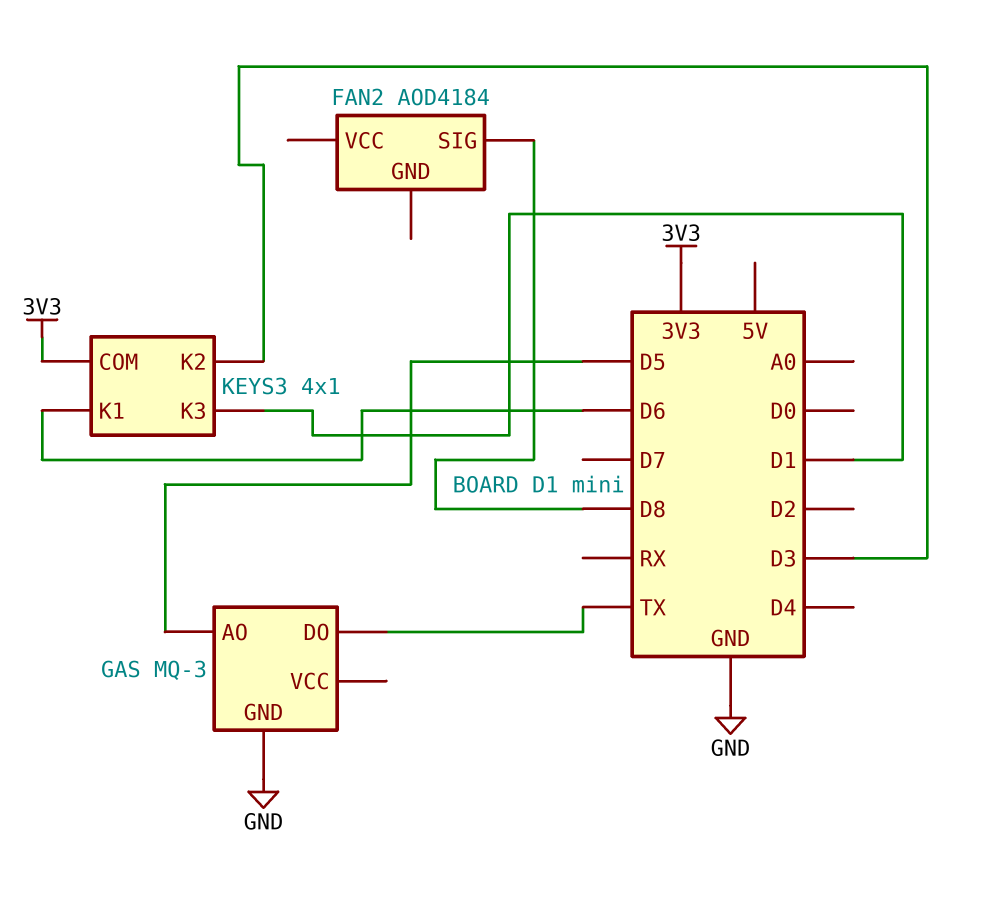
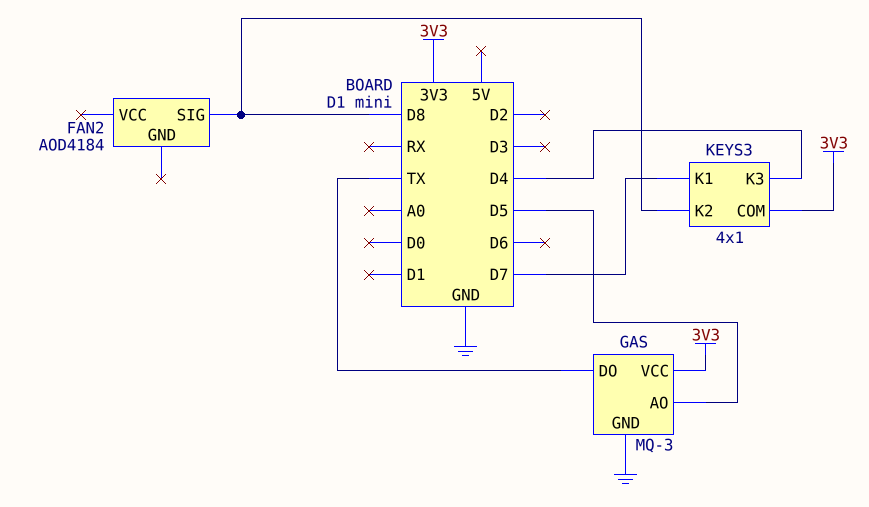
GAS pin VCC: none -> 3V3
KEYS3 pin K1: D6 -> D7
KEYS3 pin K2: D3 -> D8
KEYS3 pin K3: D1 -> D4

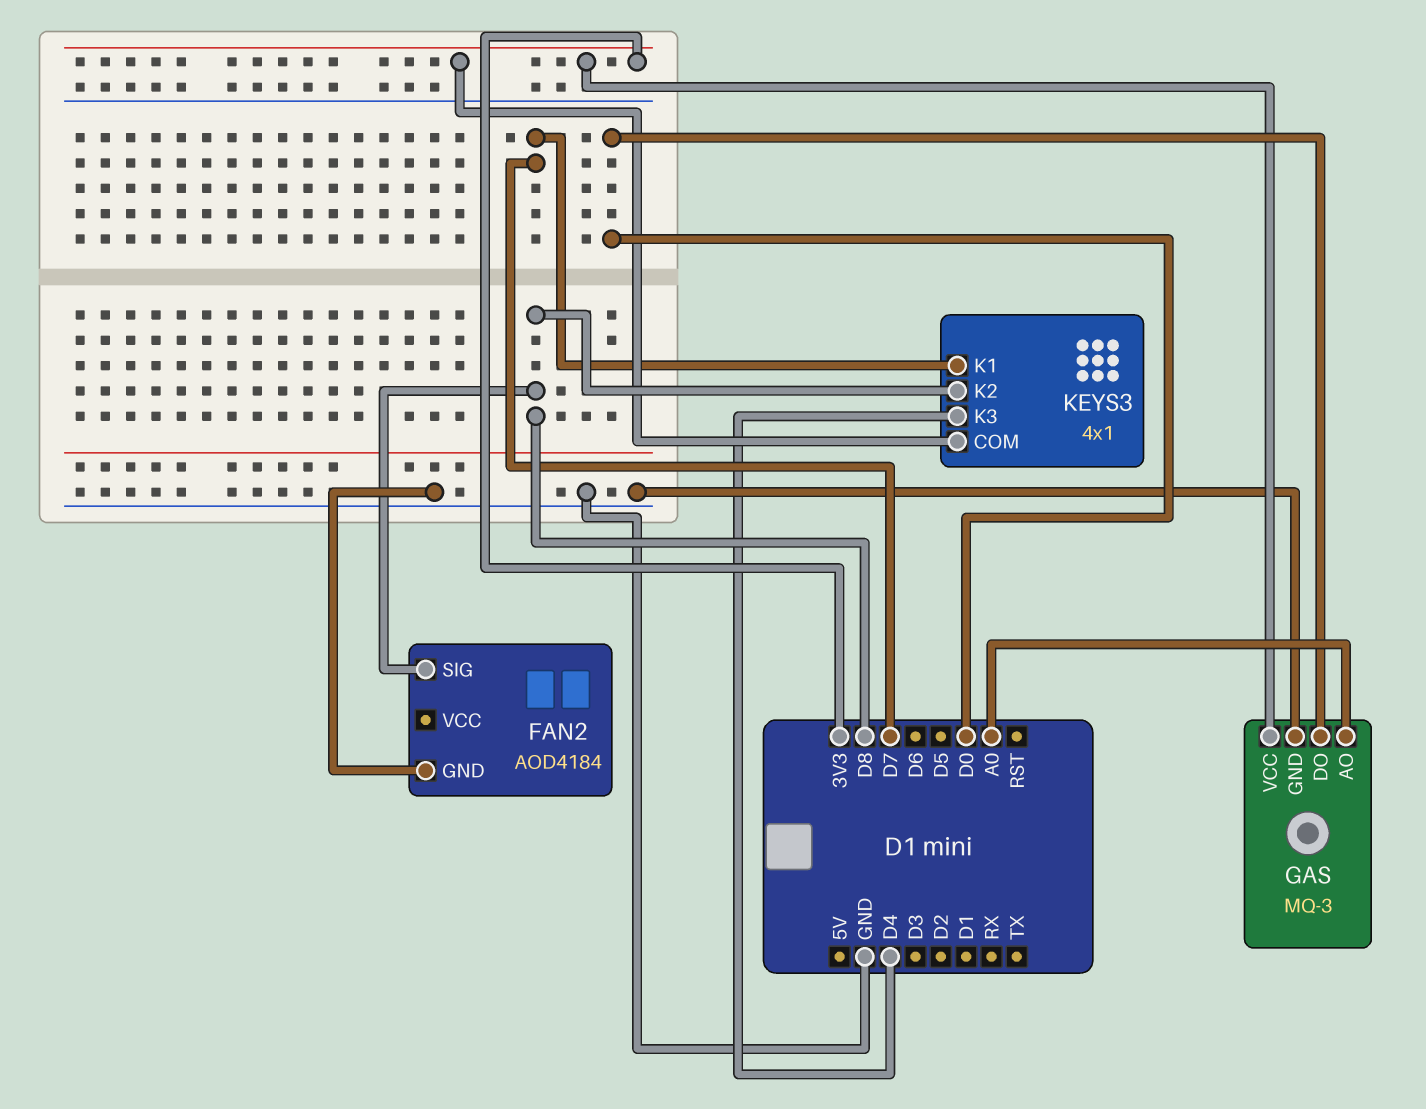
FAN2 pin GND: none -> GND
GAS pin AO: D5 -> A0
GAS pin DO: TX -> D0

